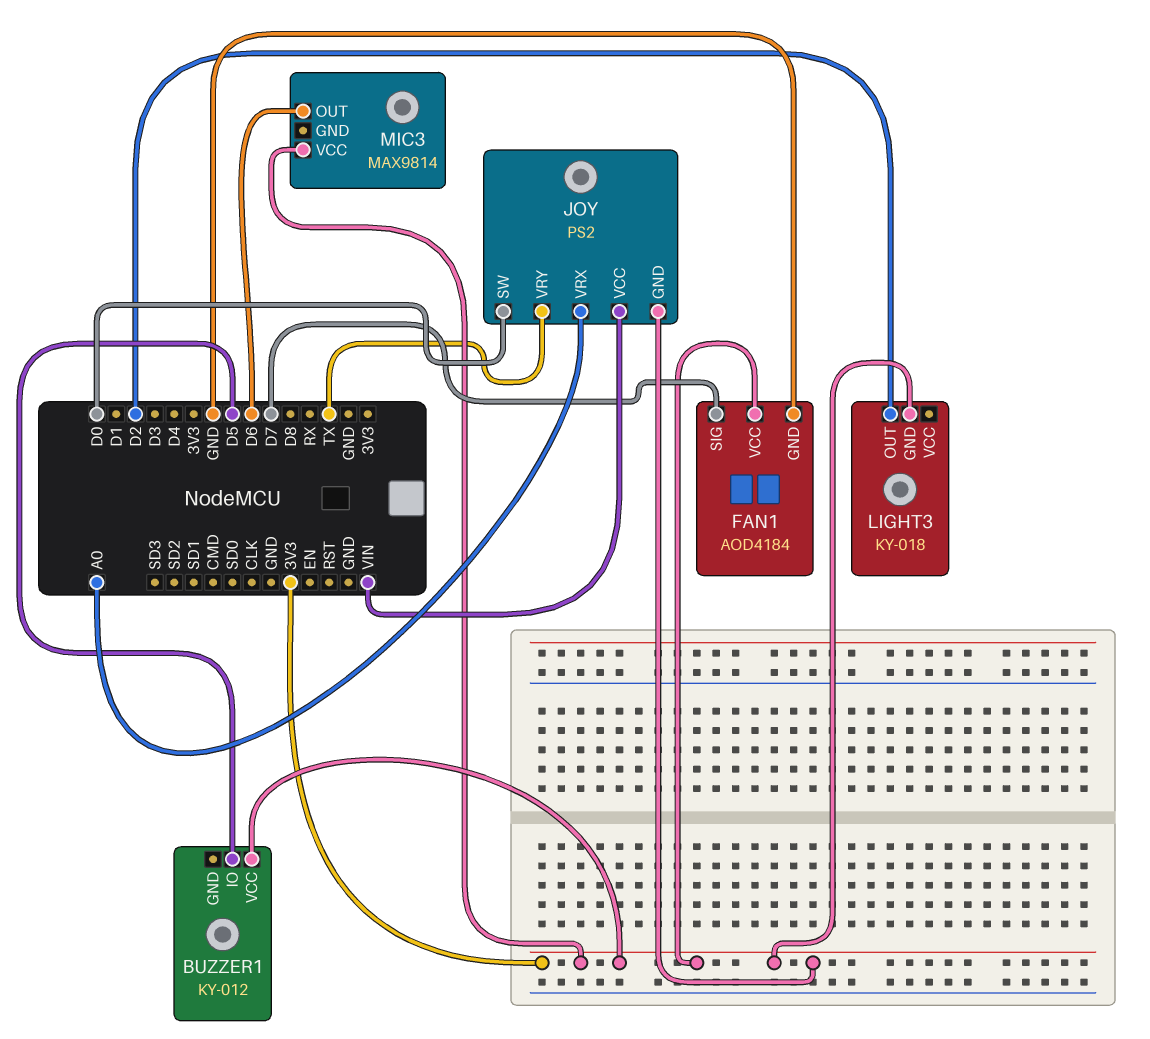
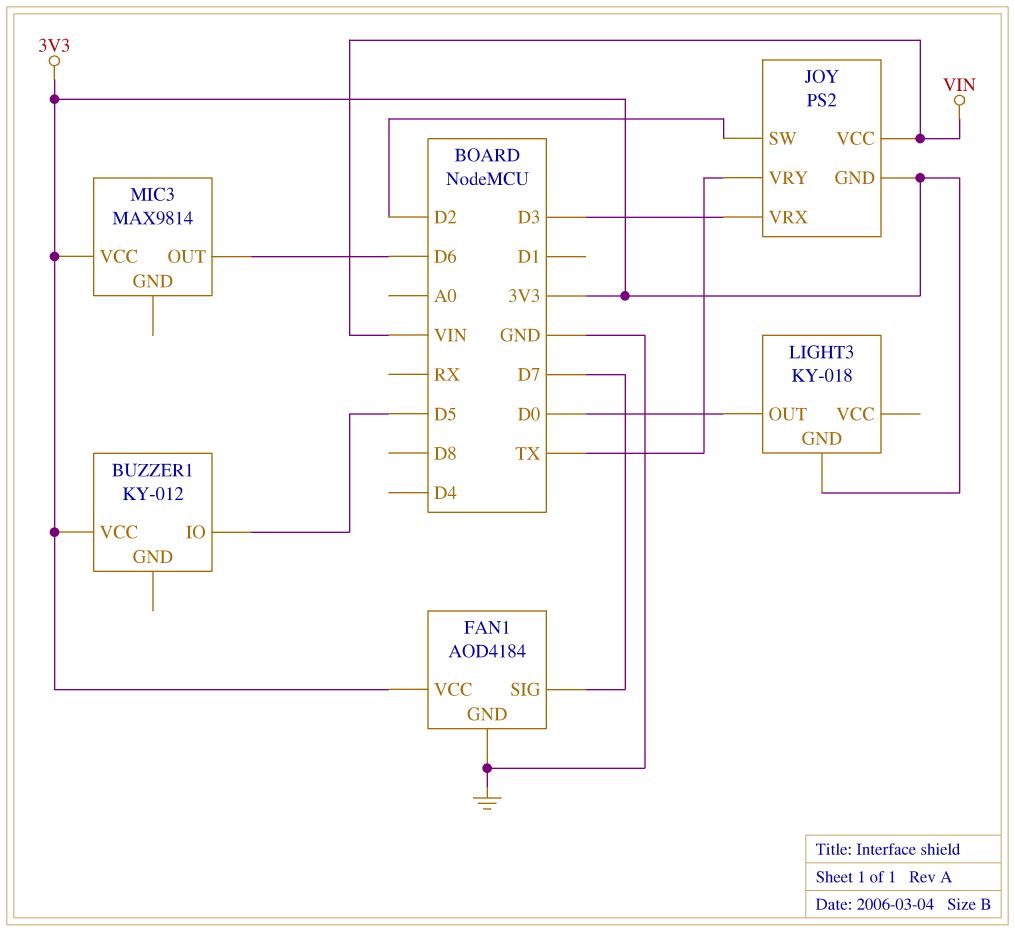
JOY pin SW: D0 -> D2
JOY pin VRX: A0 -> D3
LIGHT3 pin OUT: D2 -> D0

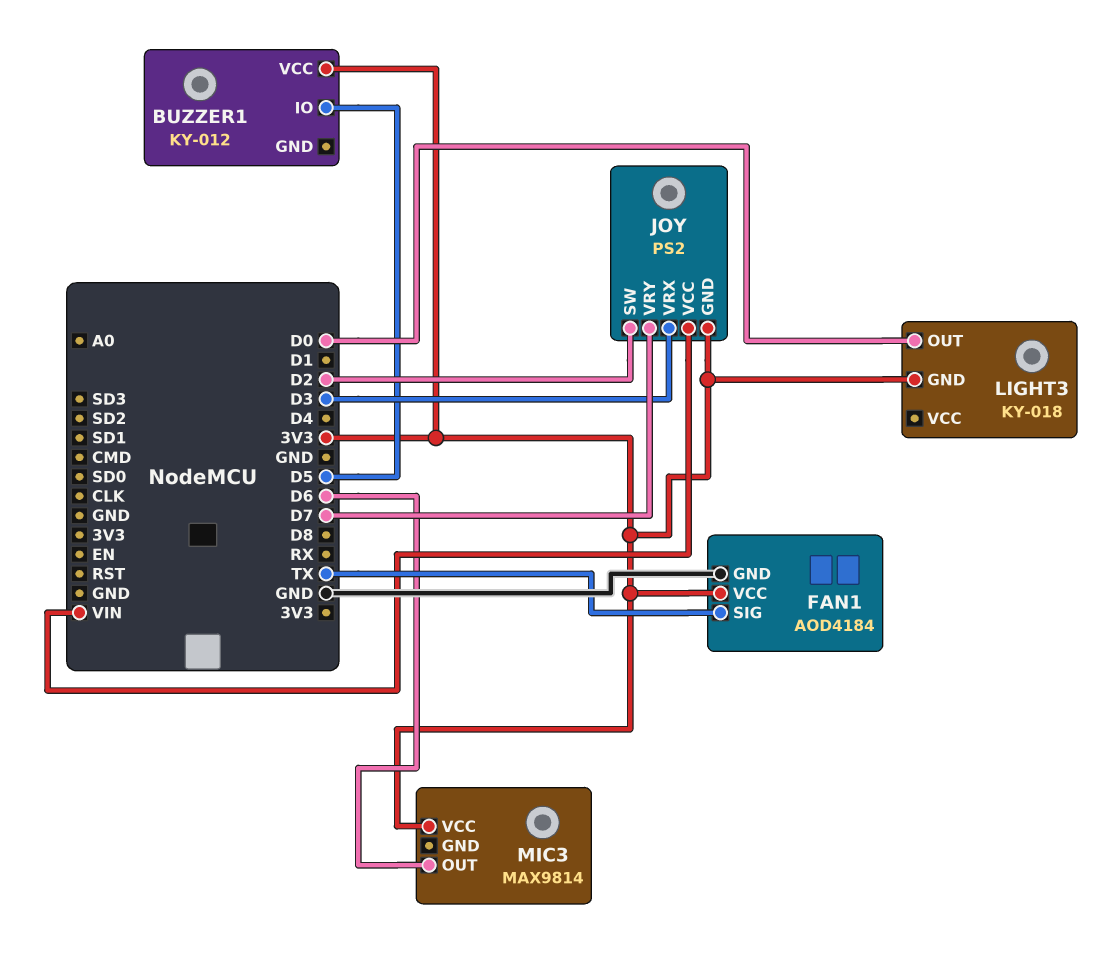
FAN1 pin SIG: D7 -> TX
JOY pin VRY: TX -> D7

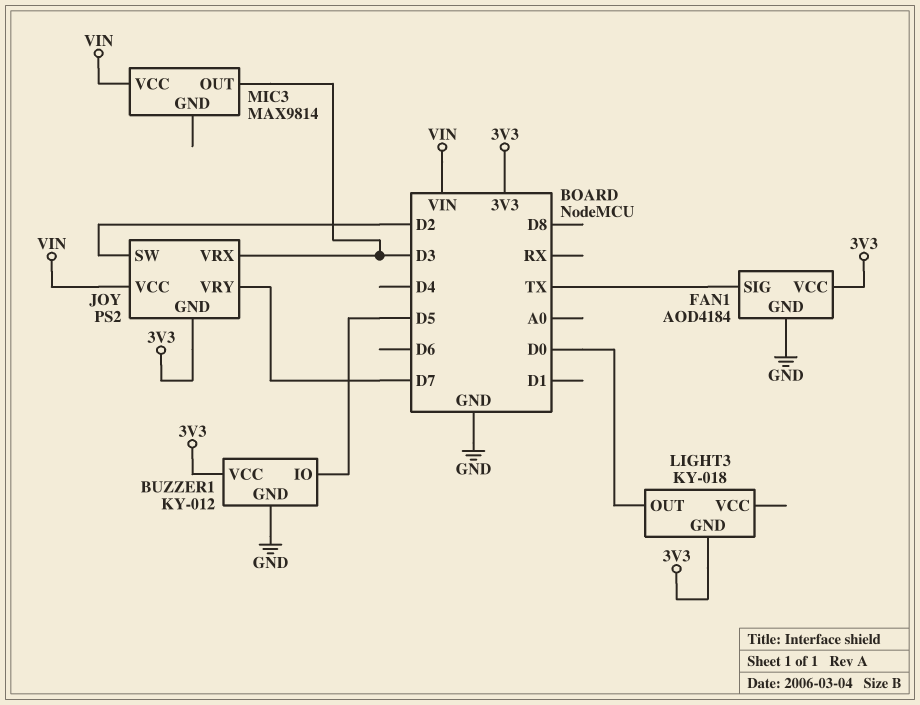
BUZZER1 pin GND: none -> GND
MIC3 pin OUT: D6 -> D3
MIC3 pin VCC: 3V3 -> VIN

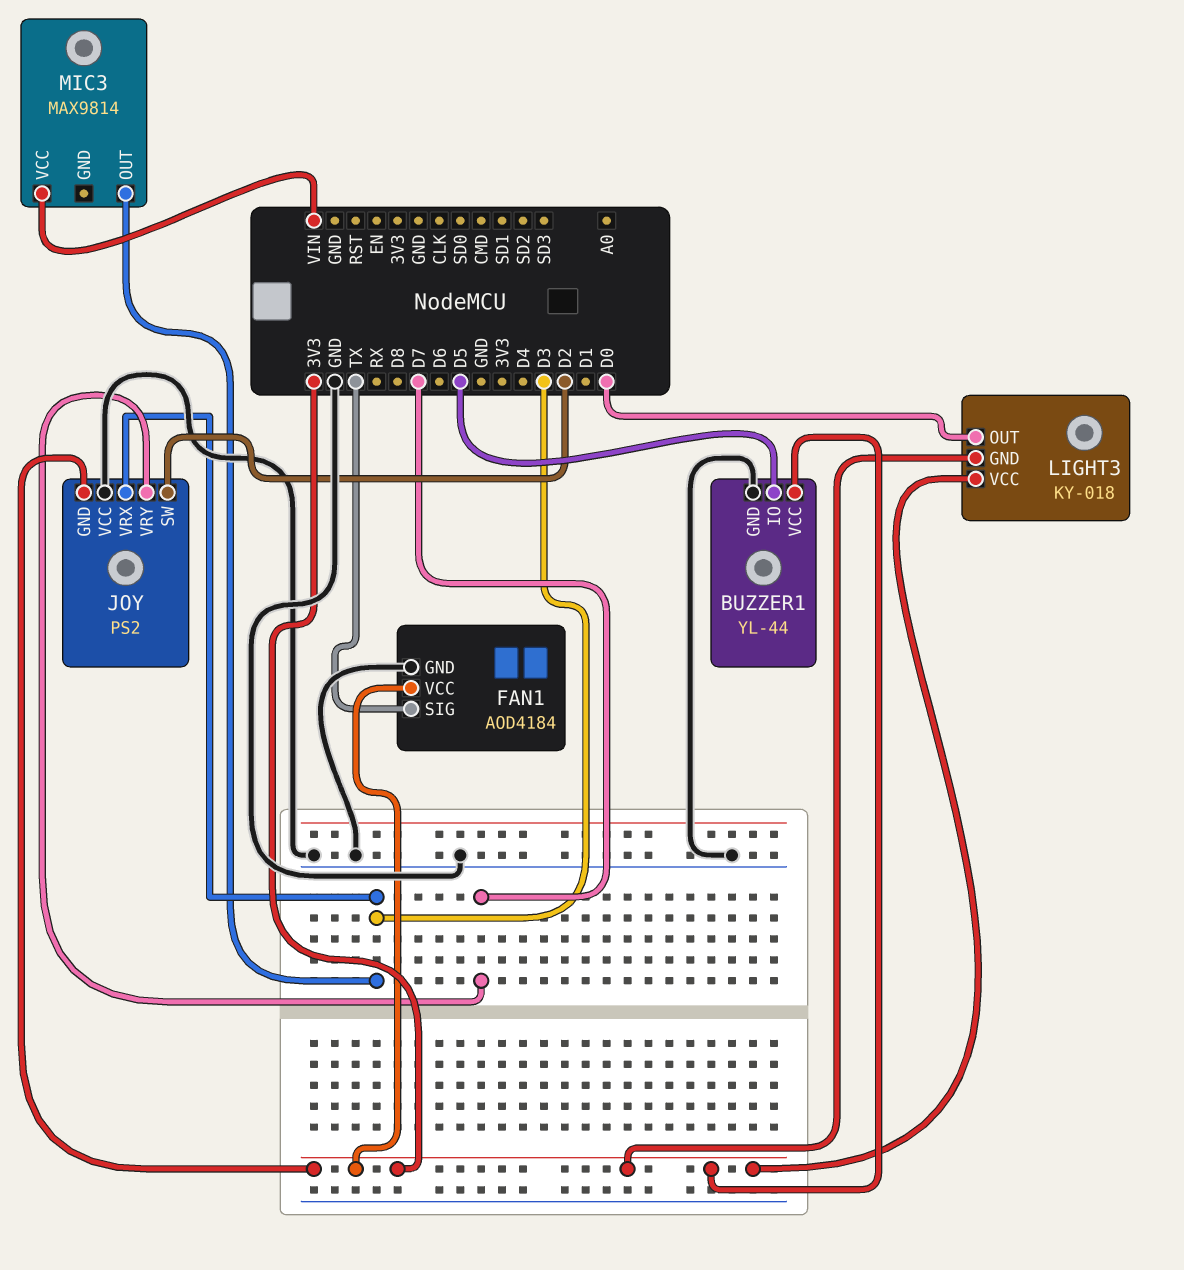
BUZZER1: KY-012 -> YL-44
JOY pin VCC: VIN -> GND
LIGHT3 pin VCC: none -> 3V3

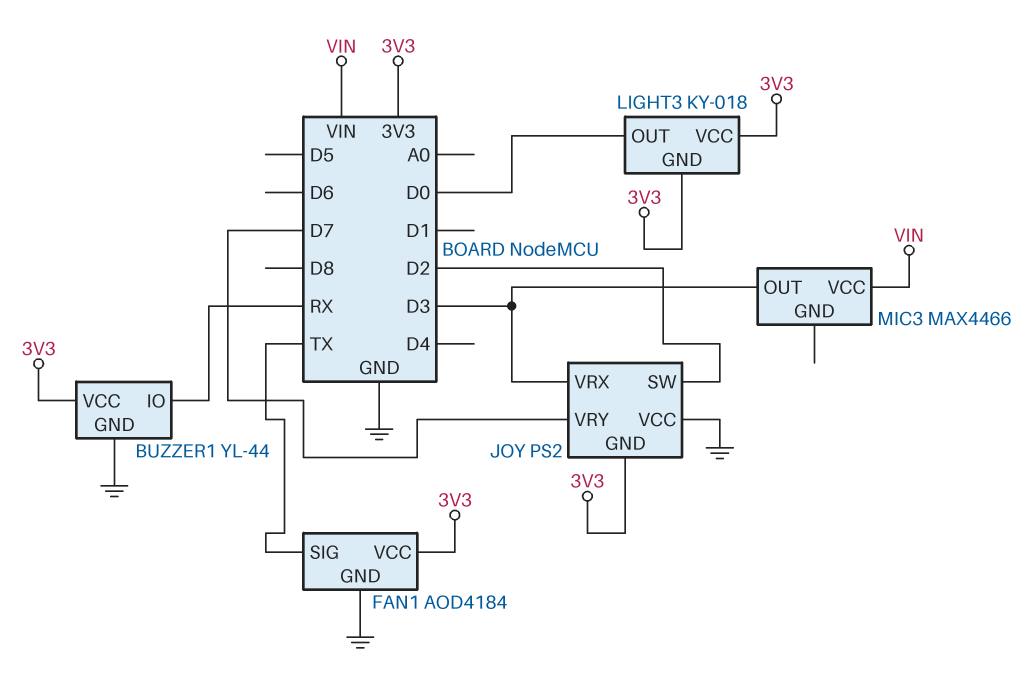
BUZZER1 pin IO: D5 -> RX
MIC3: MAX9814 -> MAX4466

